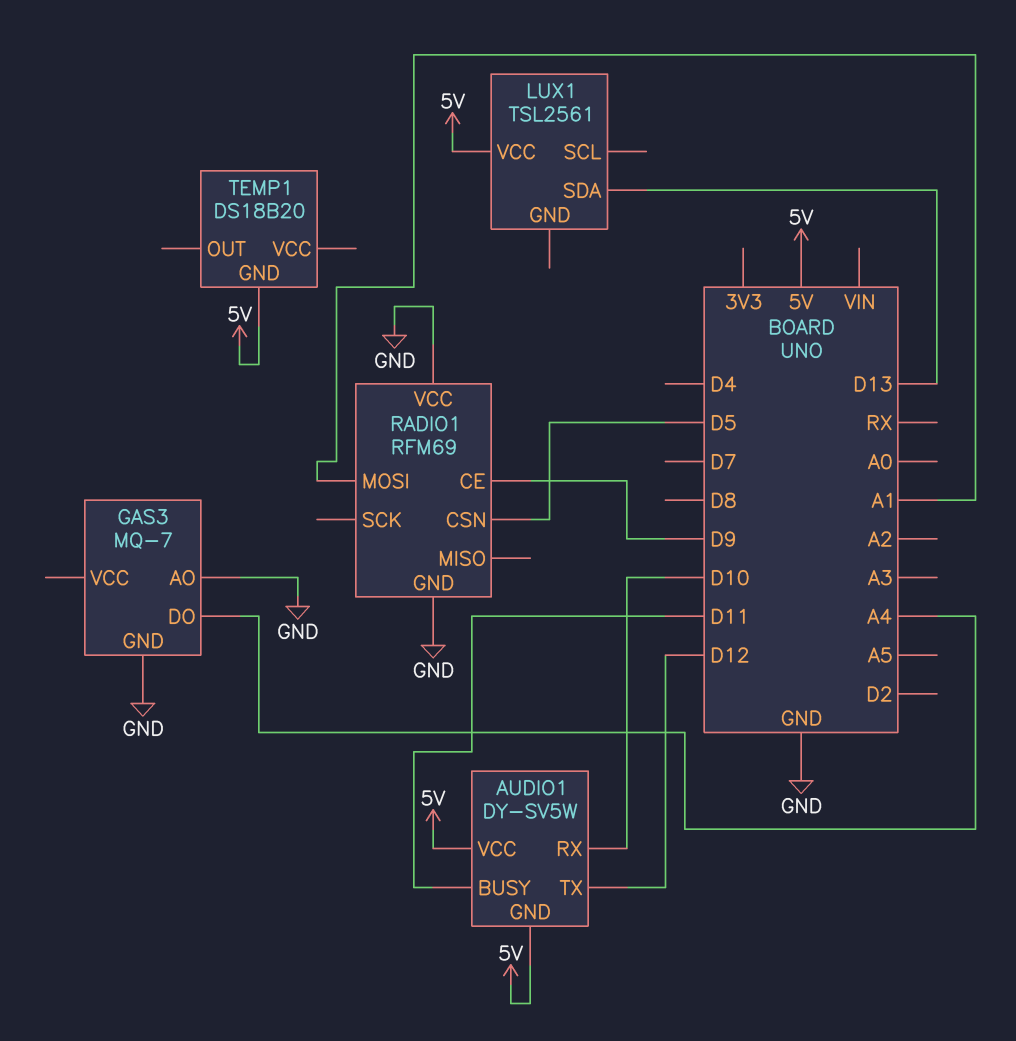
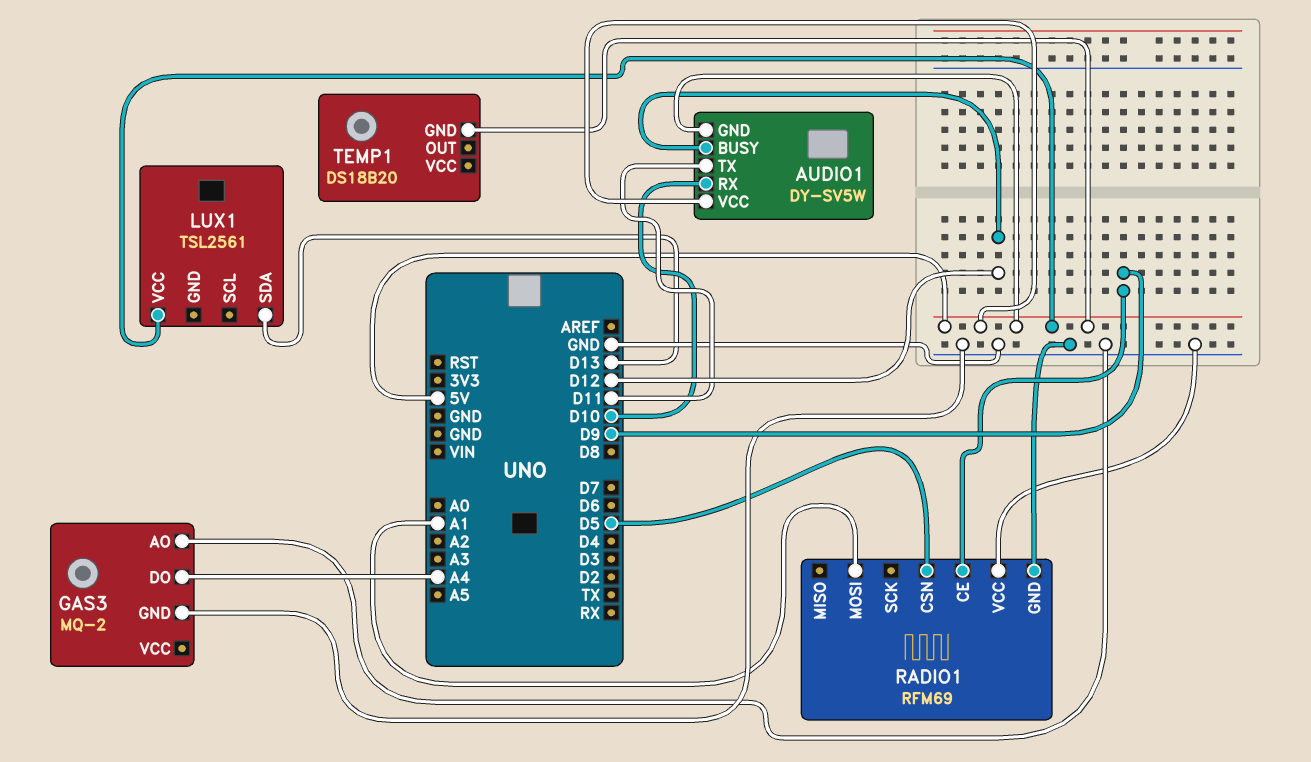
AUDIO1 pin BUSY: D11 -> D12
AUDIO1 pin TX: D12 -> D11
GAS3: MQ-7 -> MQ-2

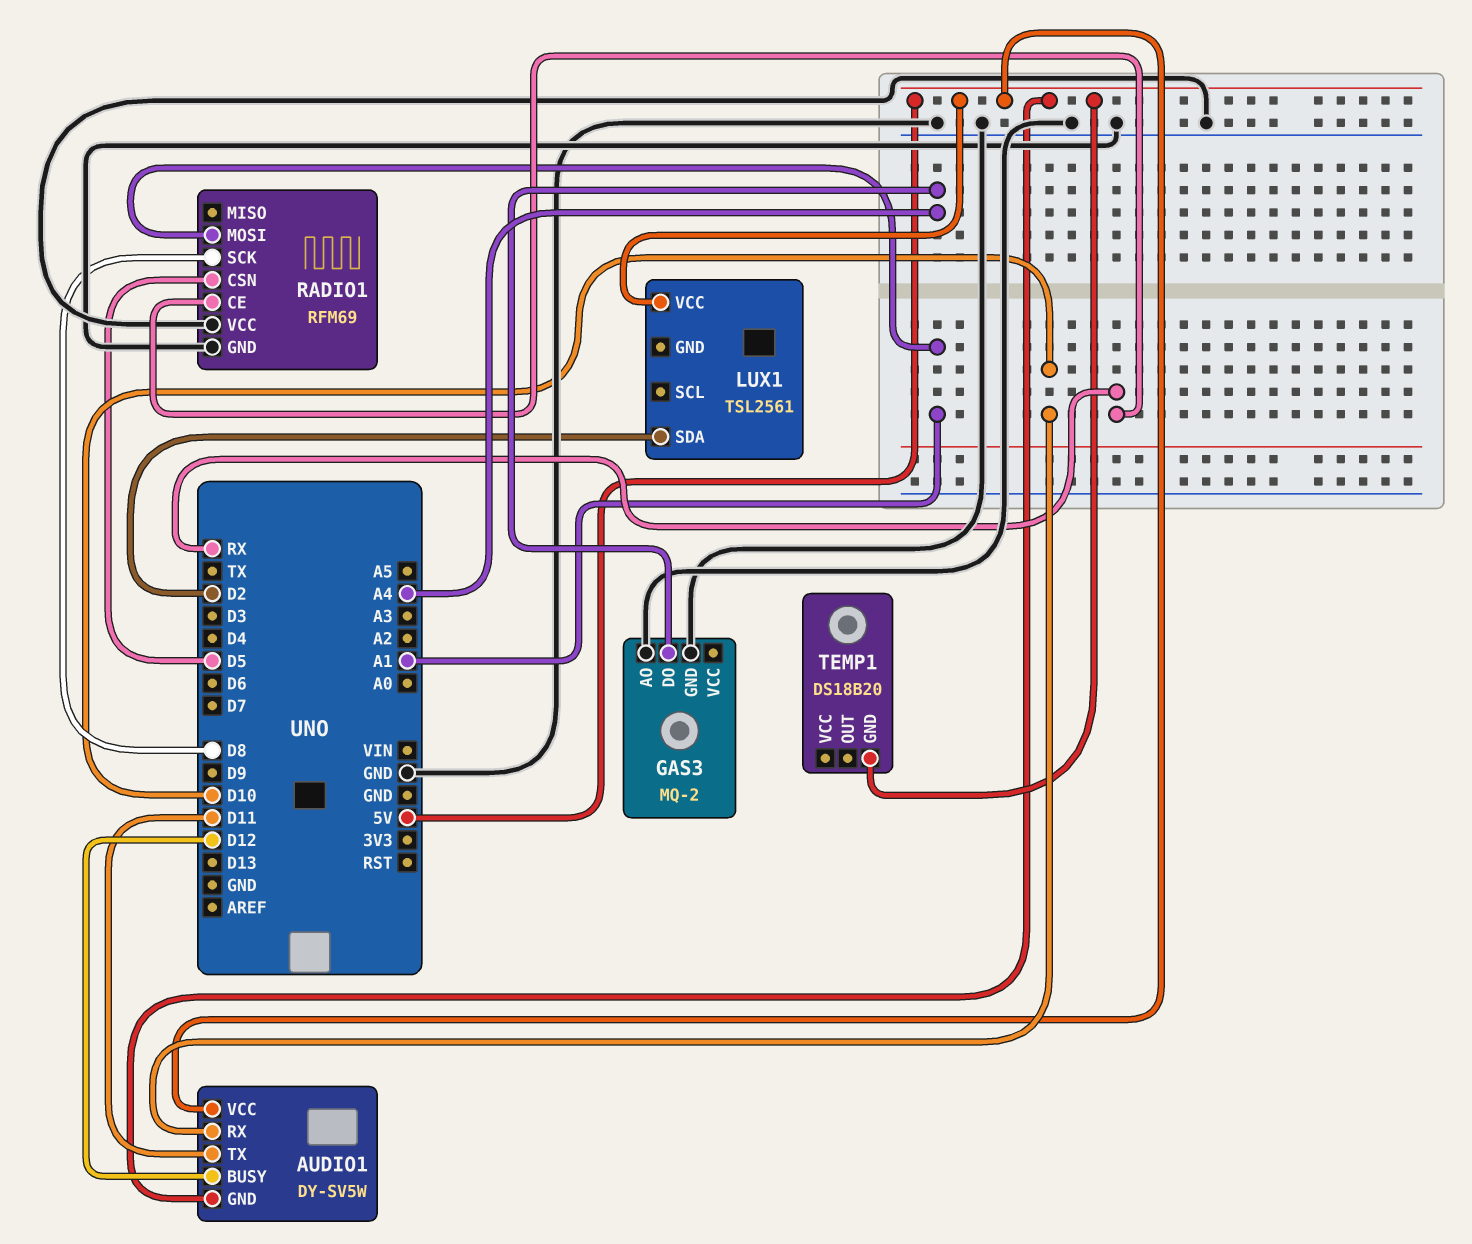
LUX1 pin SDA: D13 -> D2
RADIO1 pin CE: D9 -> RX
RADIO1 pin SCK: none -> D8

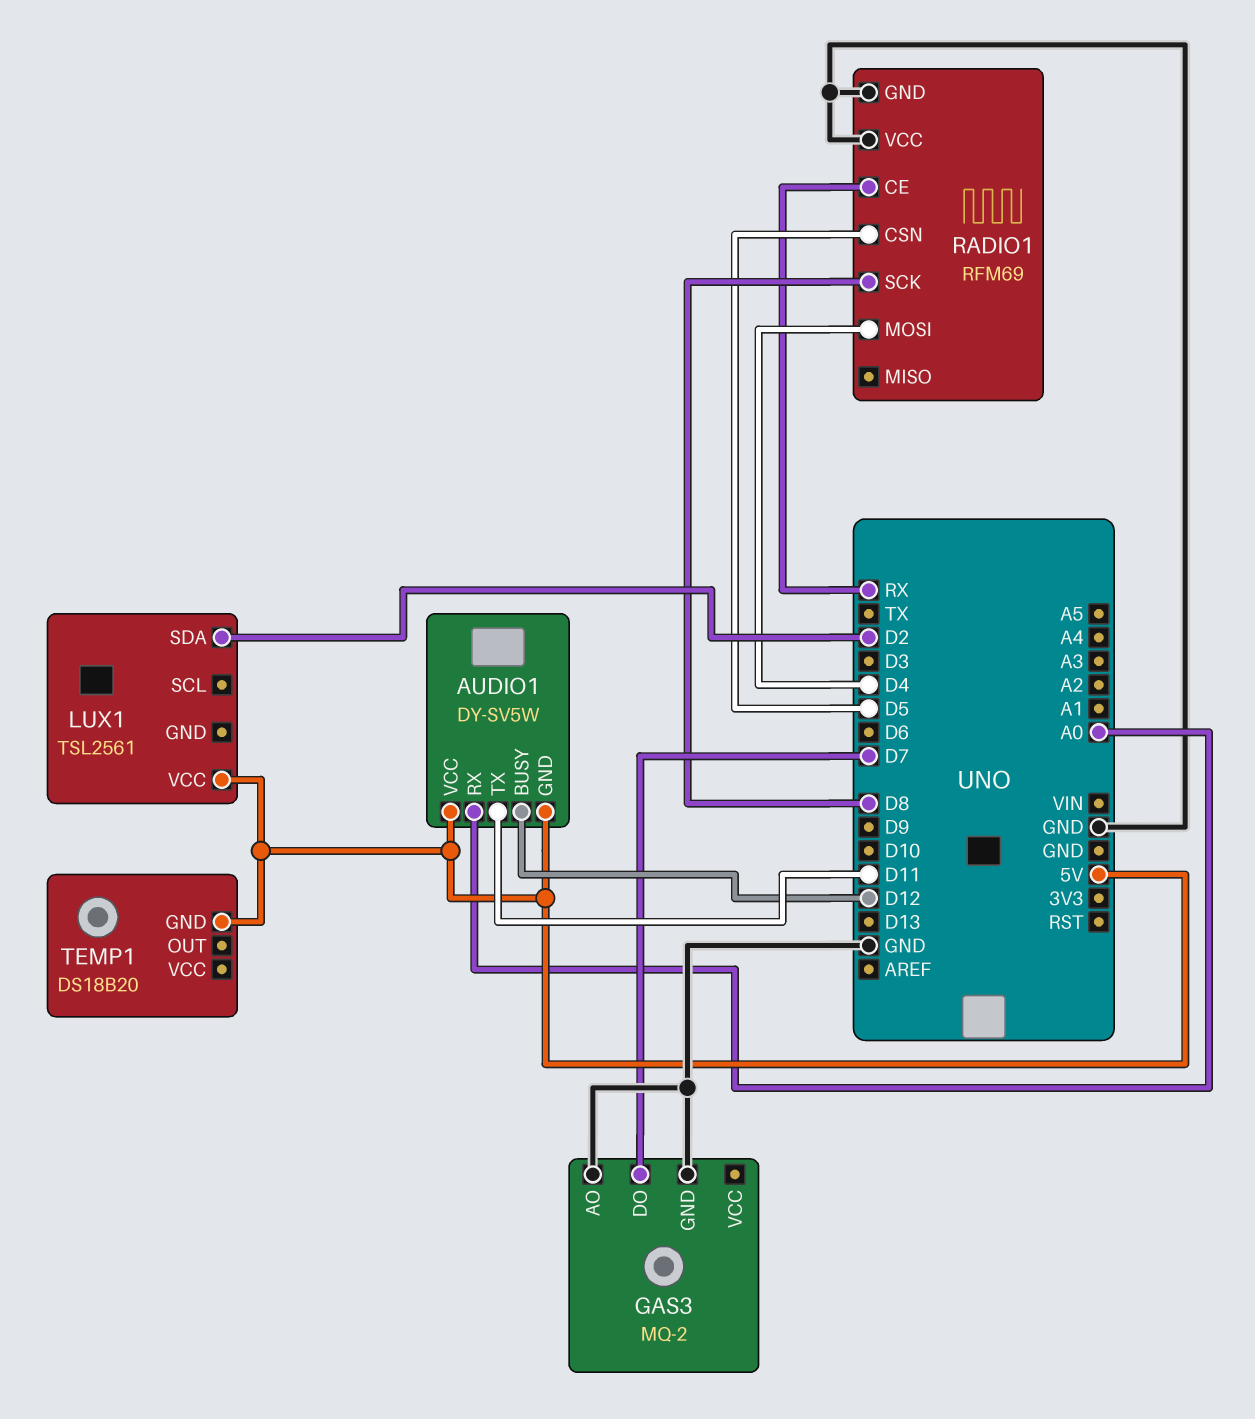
AUDIO1 pin RX: D10 -> A0
GAS3 pin DO: A4 -> D7
RADIO1 pin MOSI: A1 -> D4

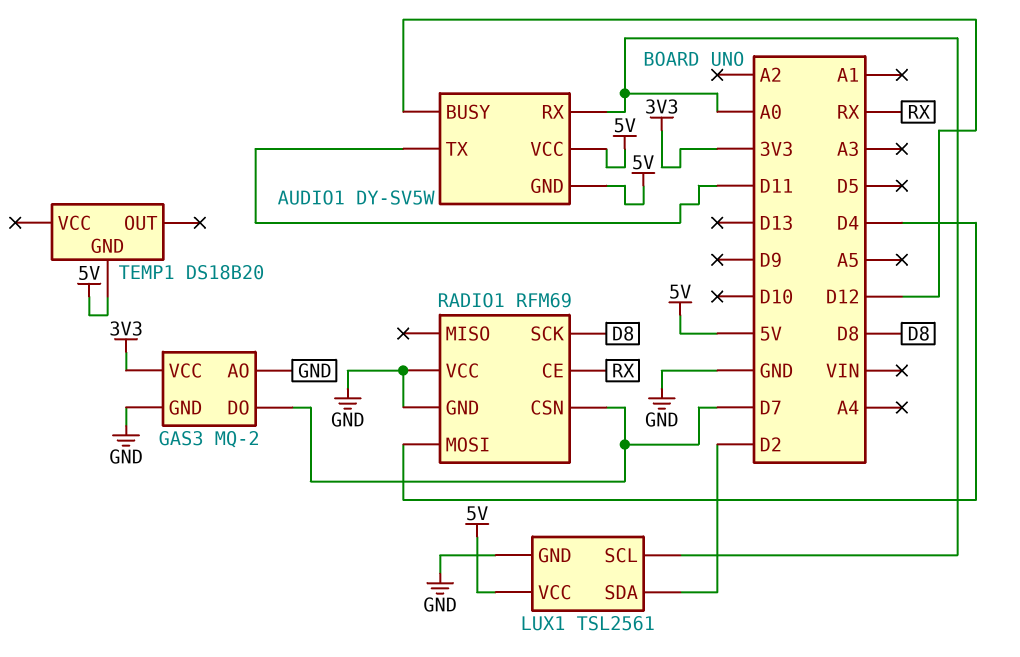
GAS3 pin VCC: none -> 3V3
LUX1 pin GND: none -> GND
LUX1 pin SCL: none -> A0
RADIO1 pin CSN: D5 -> D7

